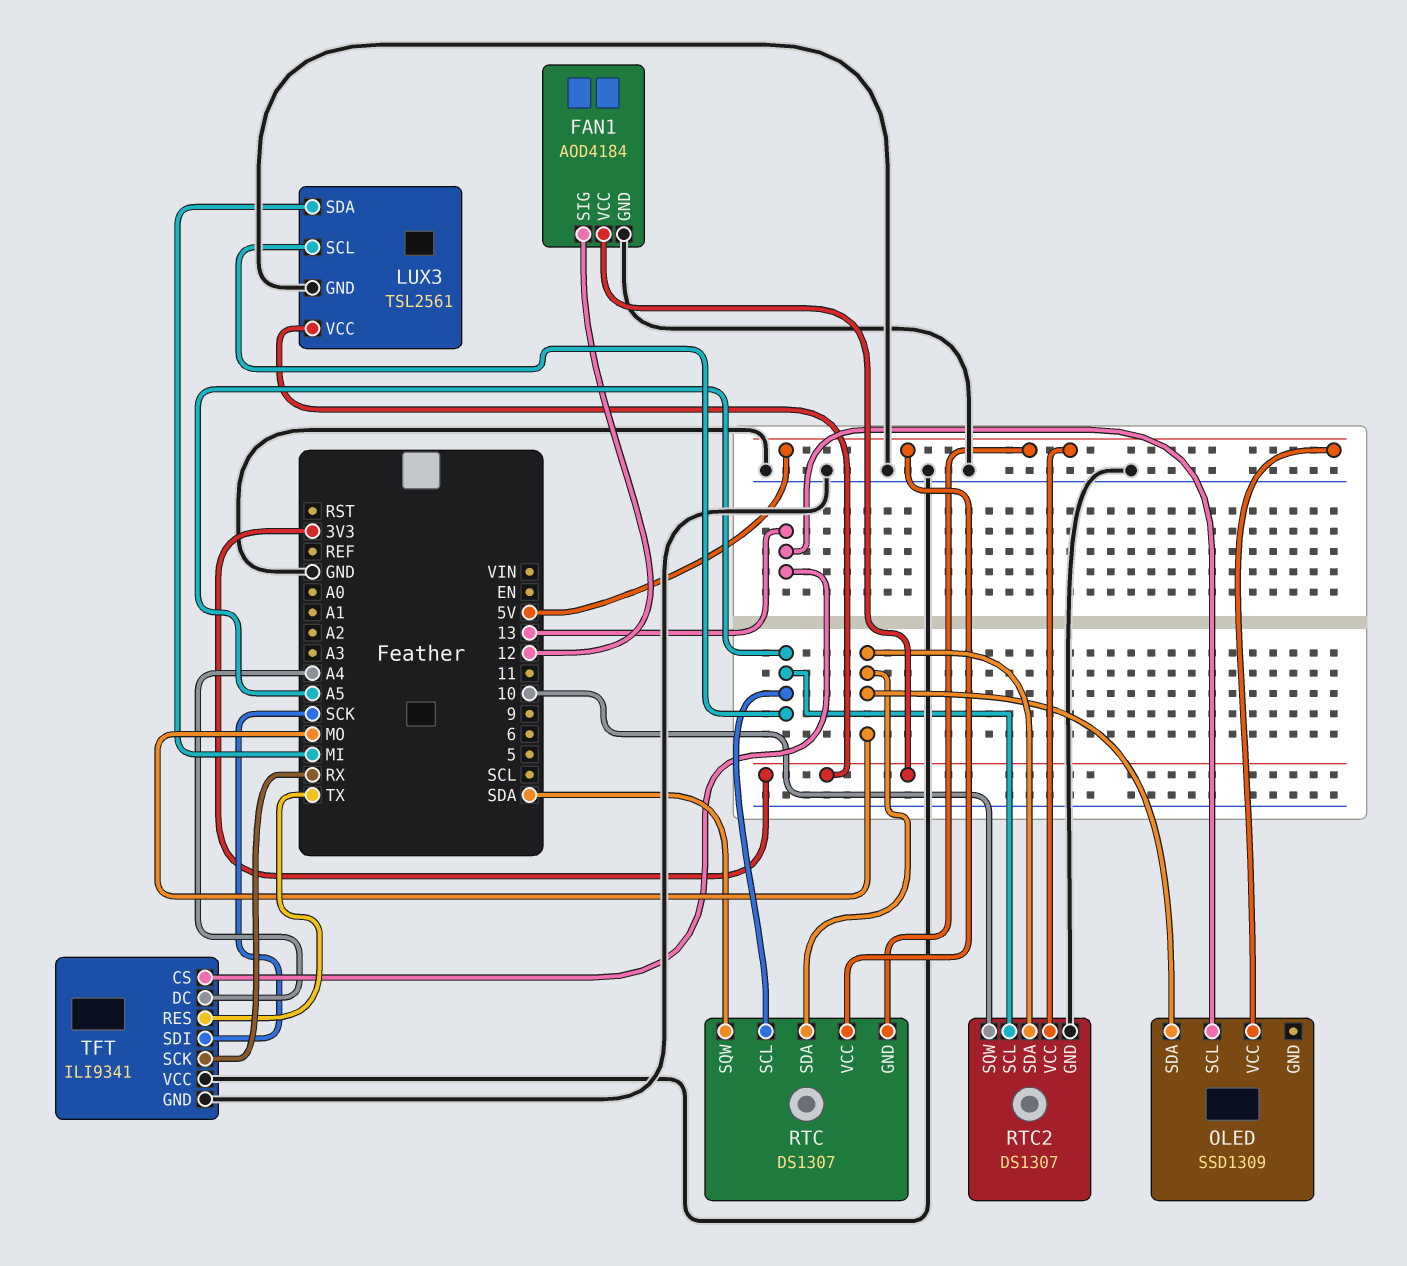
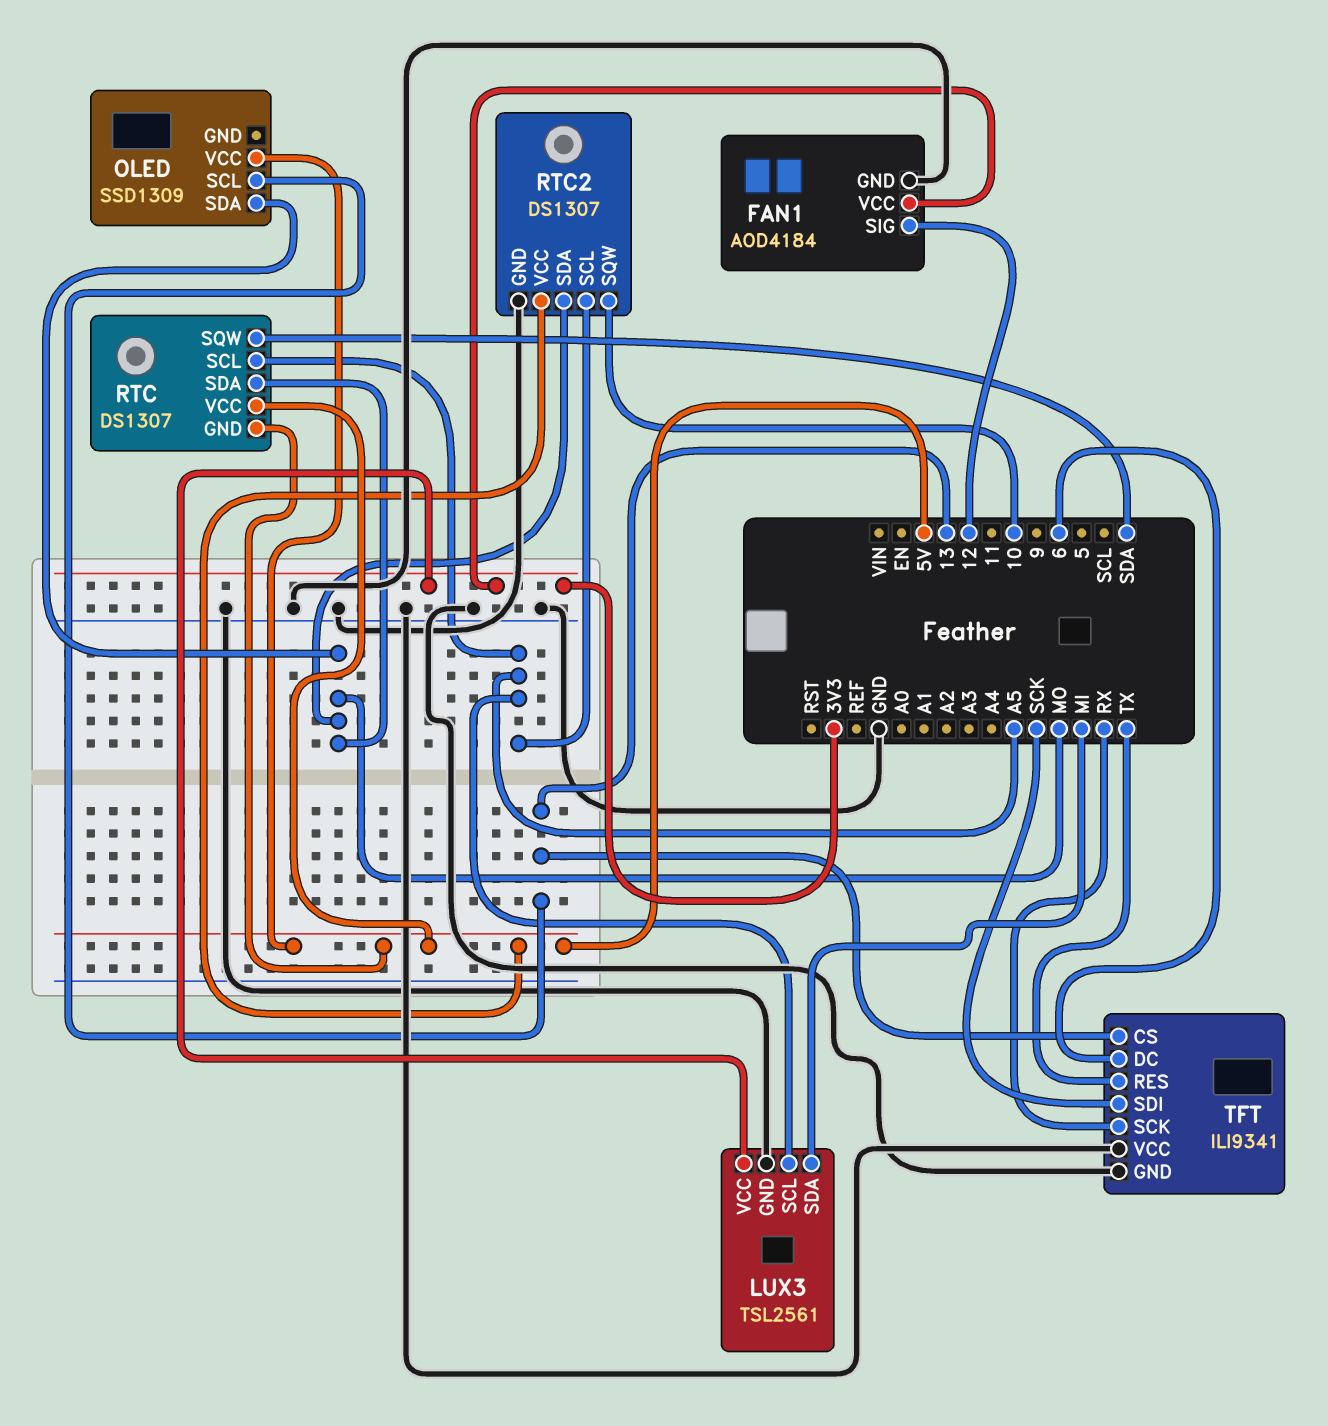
TFT pin DC: A4 -> 6

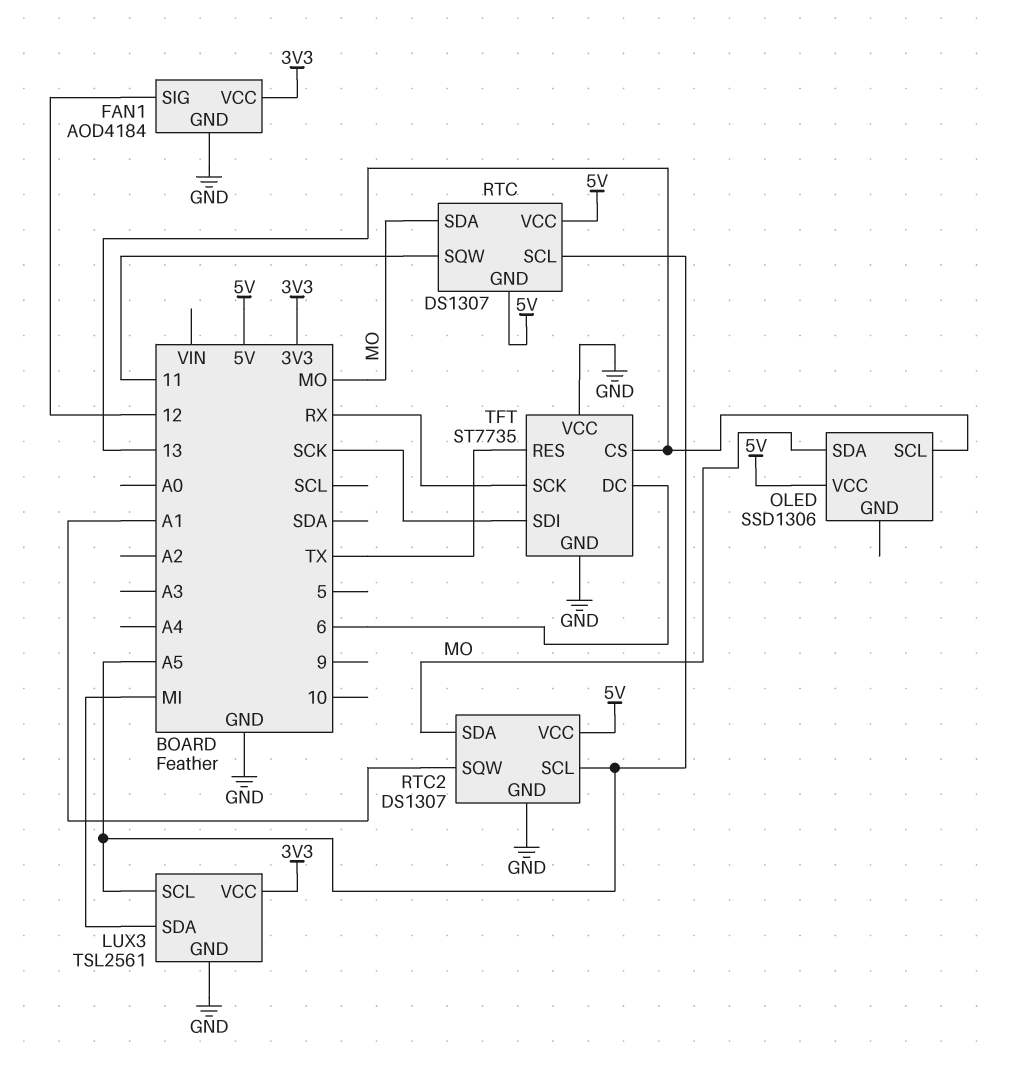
OLED: SSD1309 -> SSD1306
RTC pin SQW: SDA -> 11
RTC2 pin SQW: 10 -> A1
TFT: ILI9341 -> ST7735

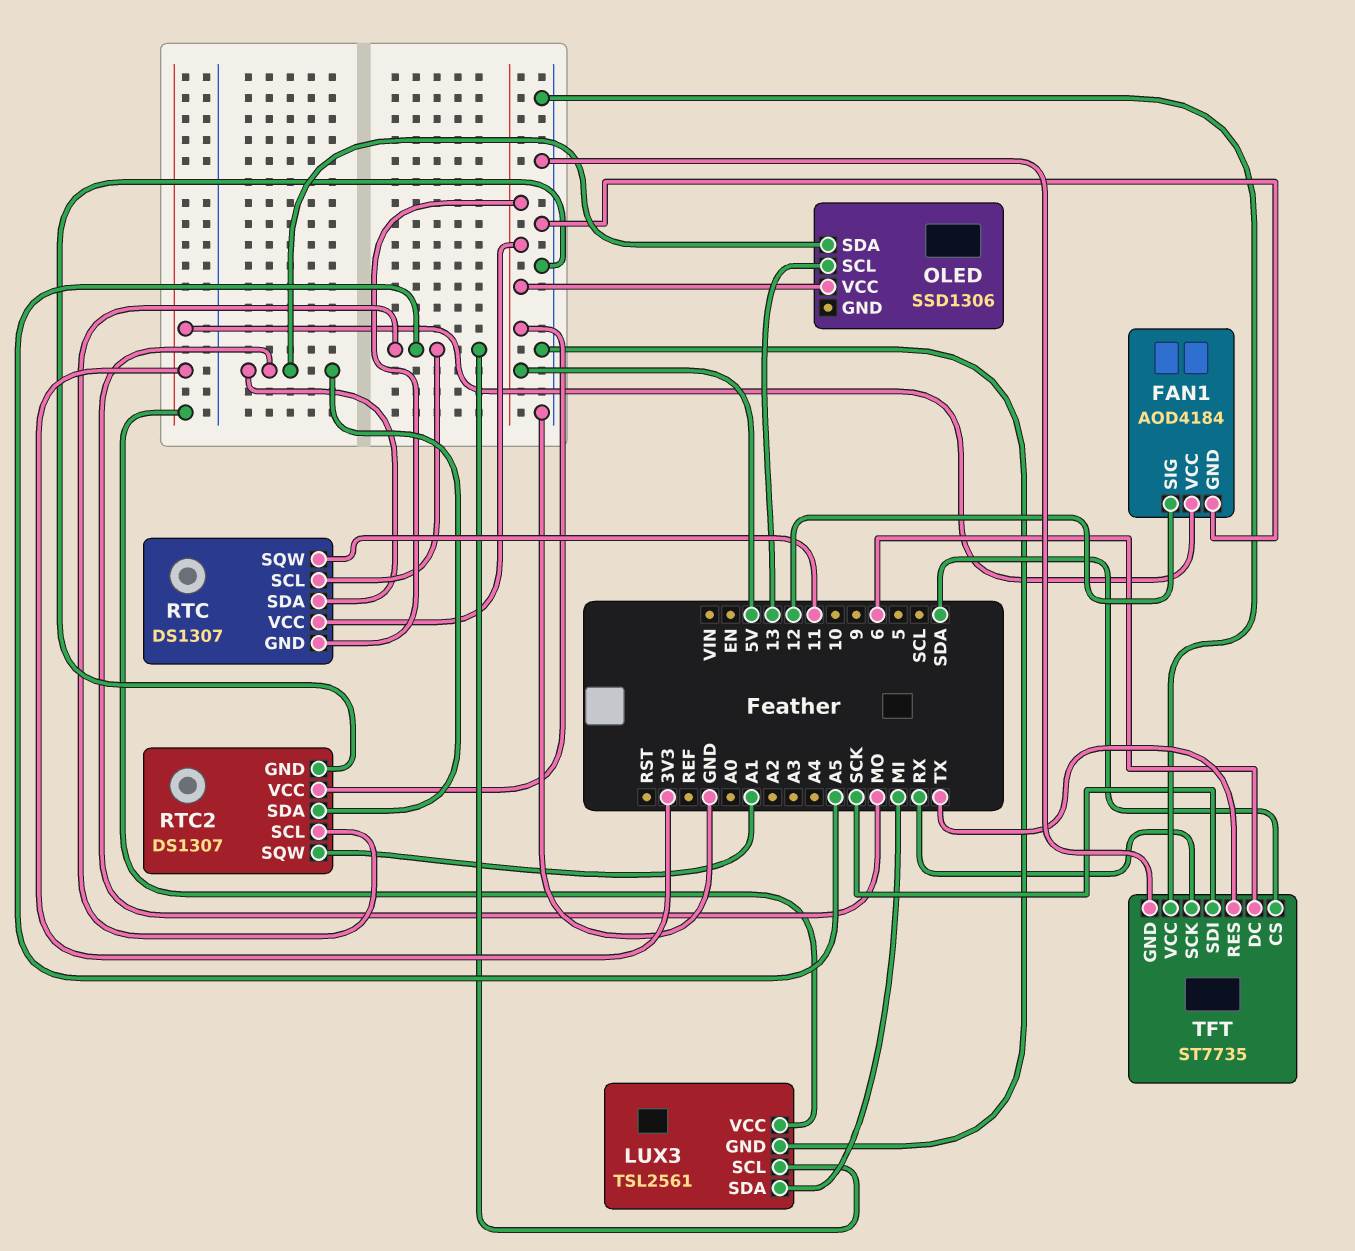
TFT pin CS: 13 -> SDA

